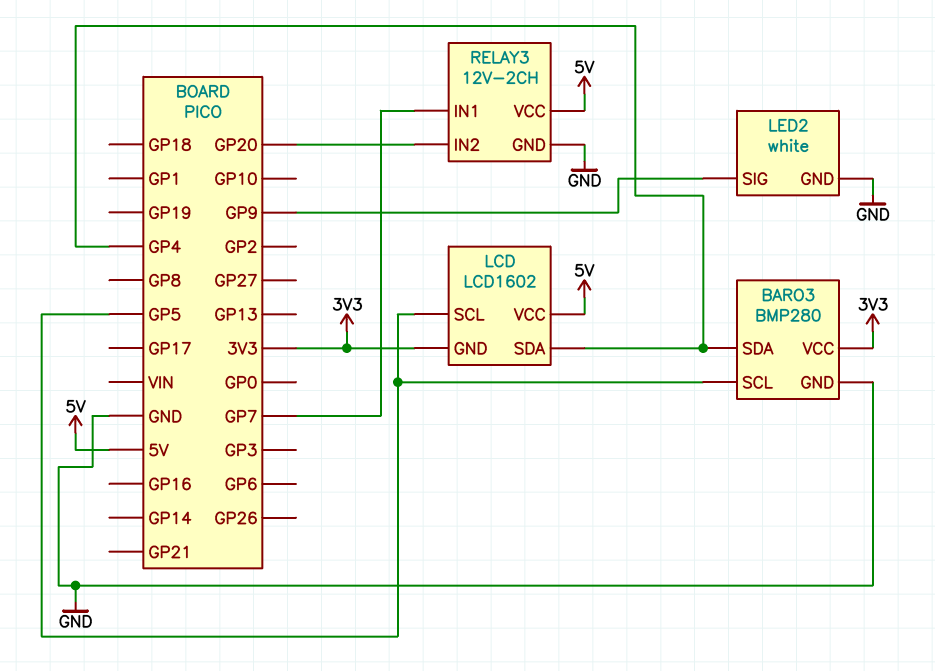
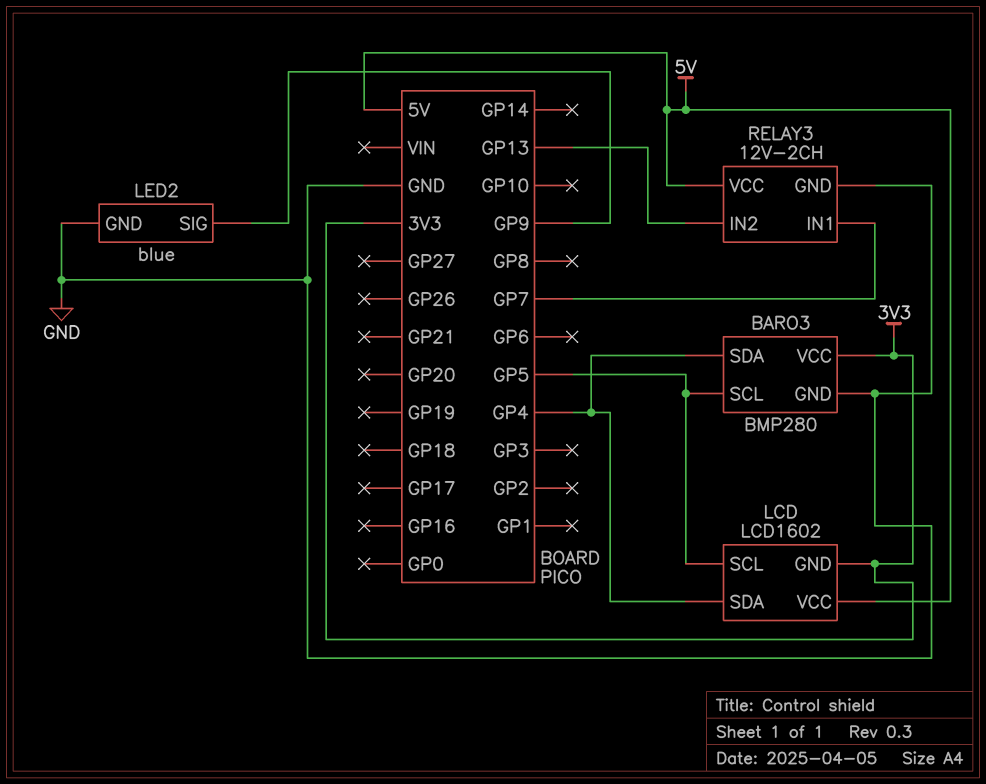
LED2: white -> blue
RELAY3 pin IN2: GP20 -> GP13

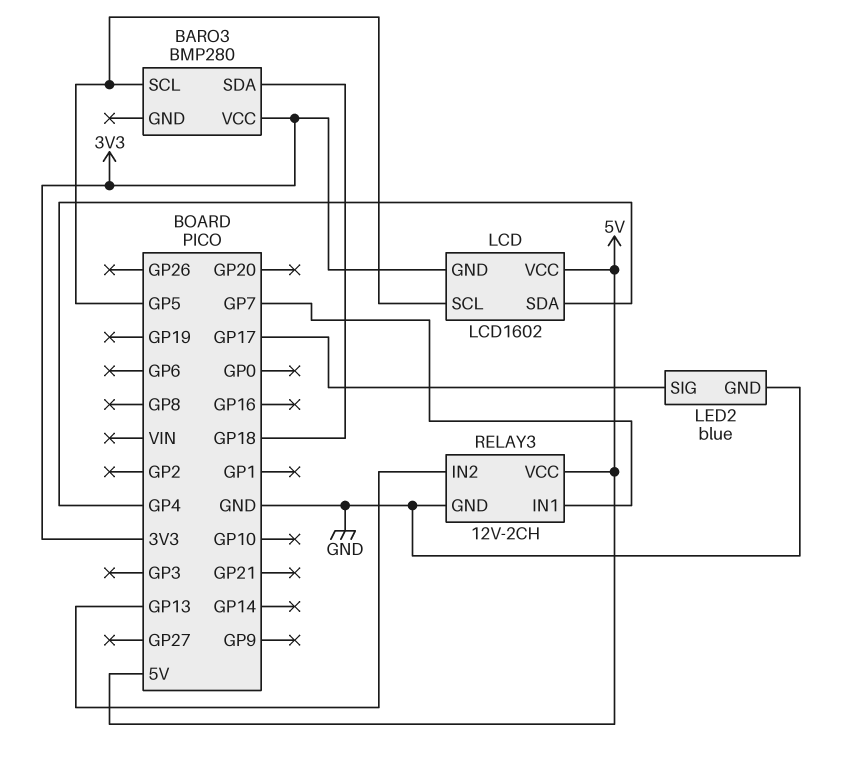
BARO3 pin GND: GND -> none
BARO3 pin SDA: GP4 -> GP18
LED2 pin SIG: GP9 -> GP17

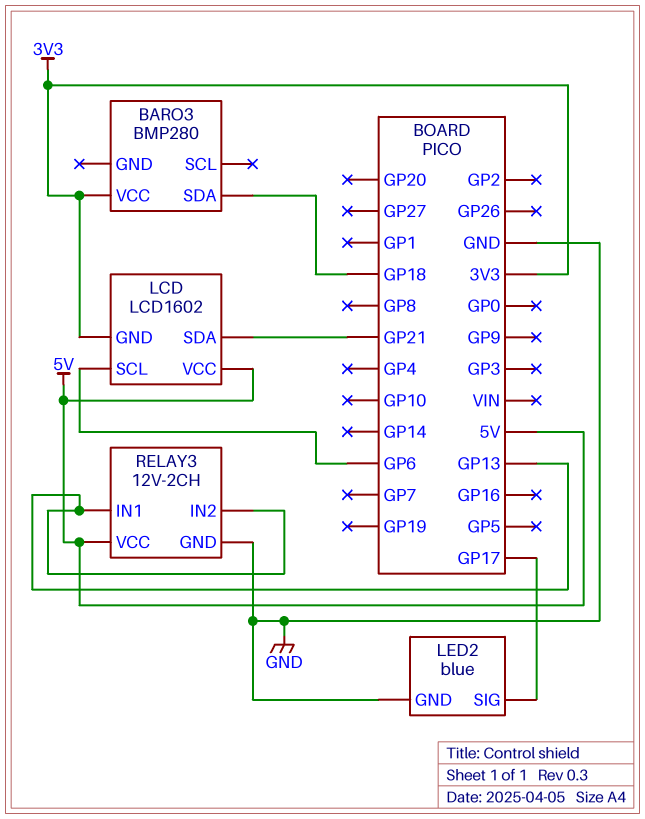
BARO3 pin SCL: GP5 -> none
LCD pin SCL: GP5 -> GP6
LCD pin SDA: GP4 -> GP21
RELAY3 pin IN1: GP7 -> GP13

